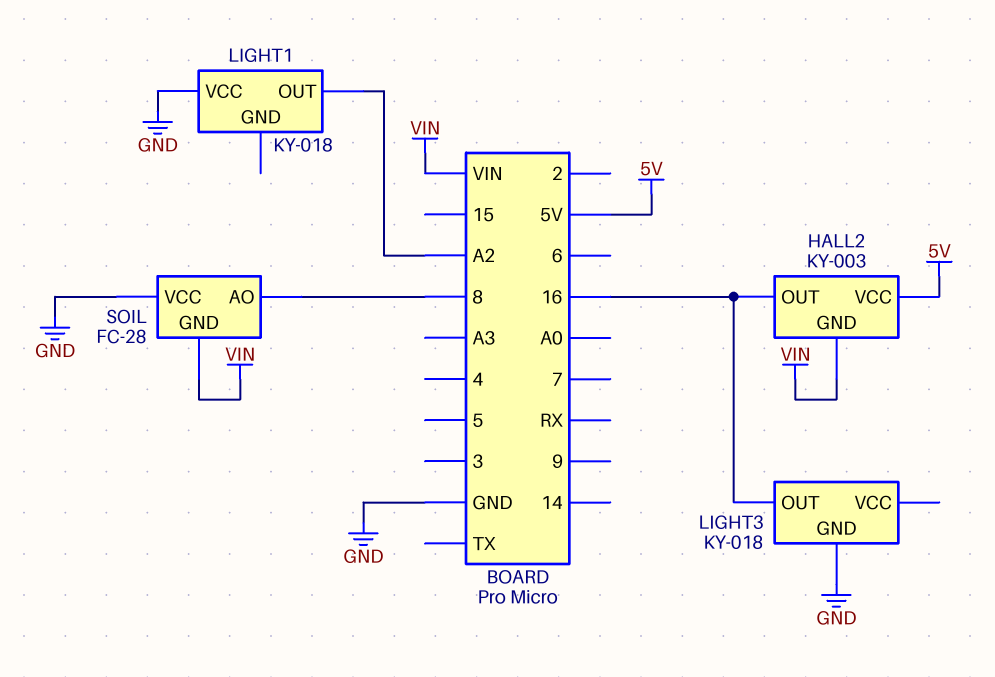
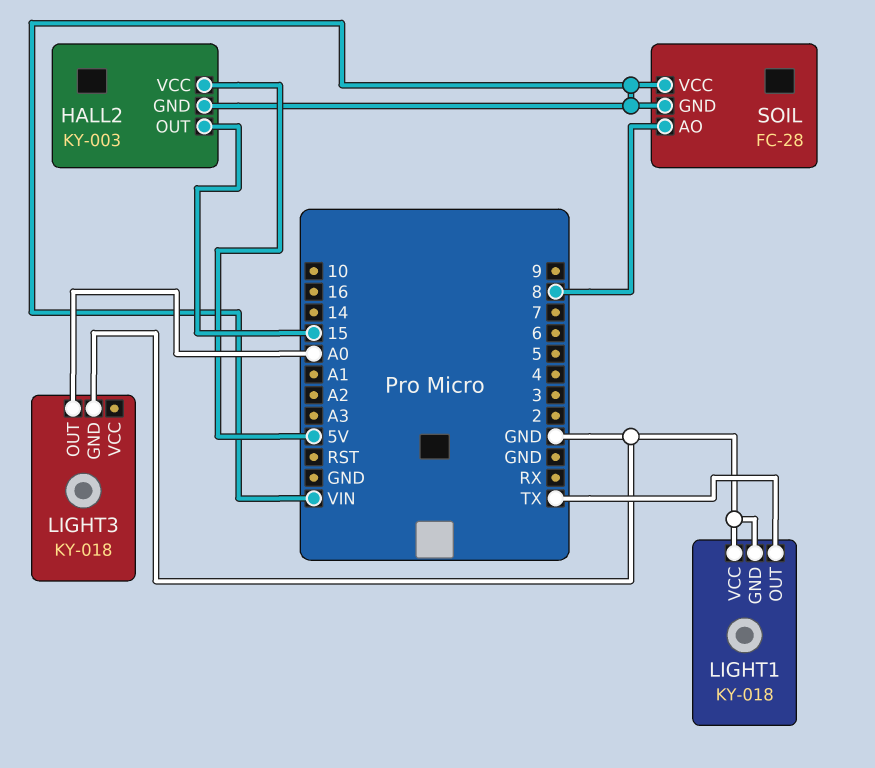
HALL2 pin OUT: 16 -> 15
LIGHT1 pin GND: none -> GND
LIGHT1 pin OUT: A2 -> TX
LIGHT3 pin OUT: 16 -> A0
SOIL pin VCC: GND -> VIN

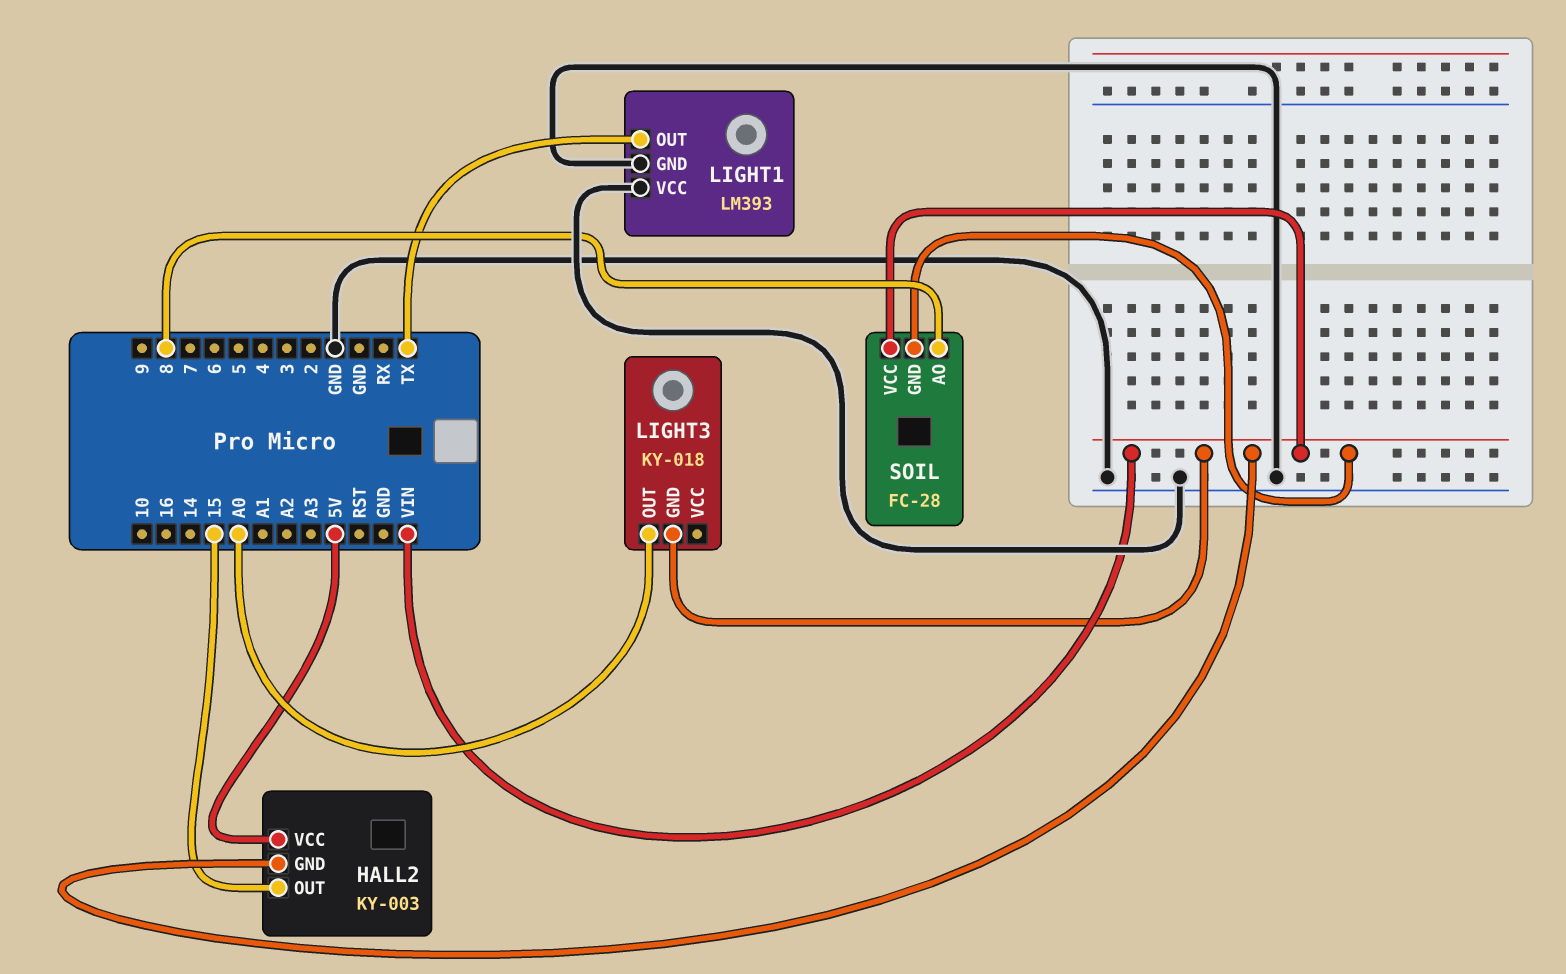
LIGHT1: KY-018 -> LM393
LIGHT3 pin GND: GND -> VIN

